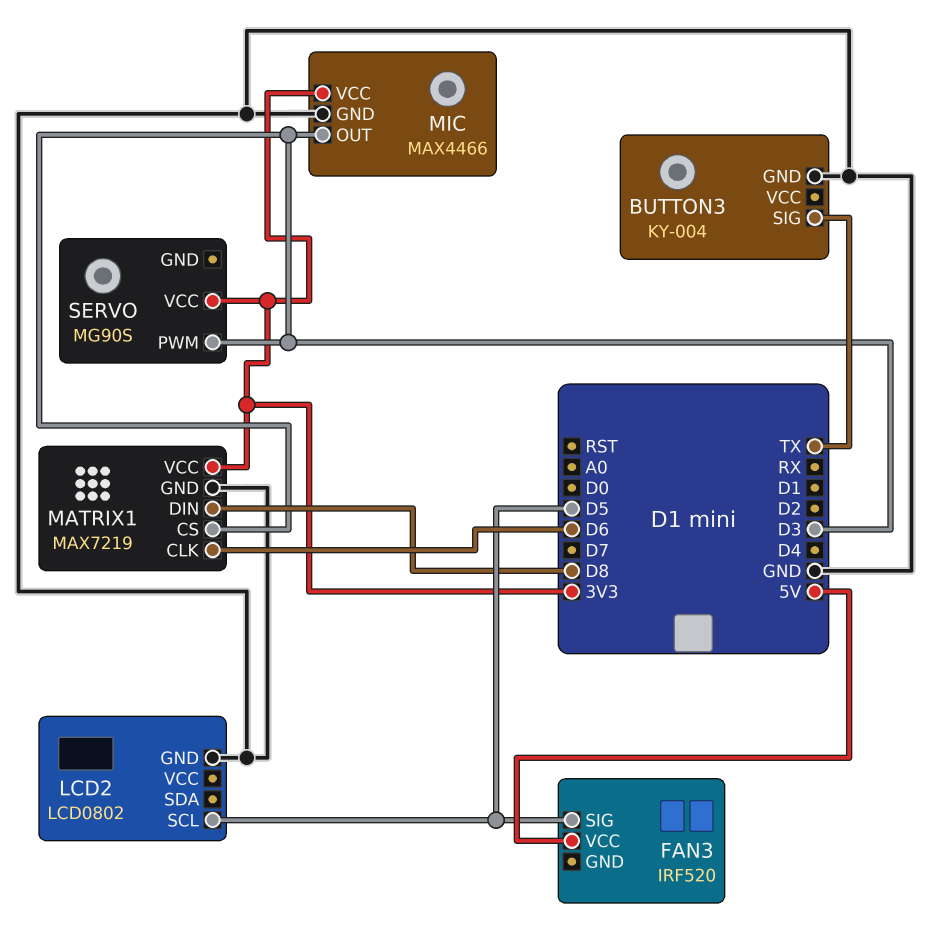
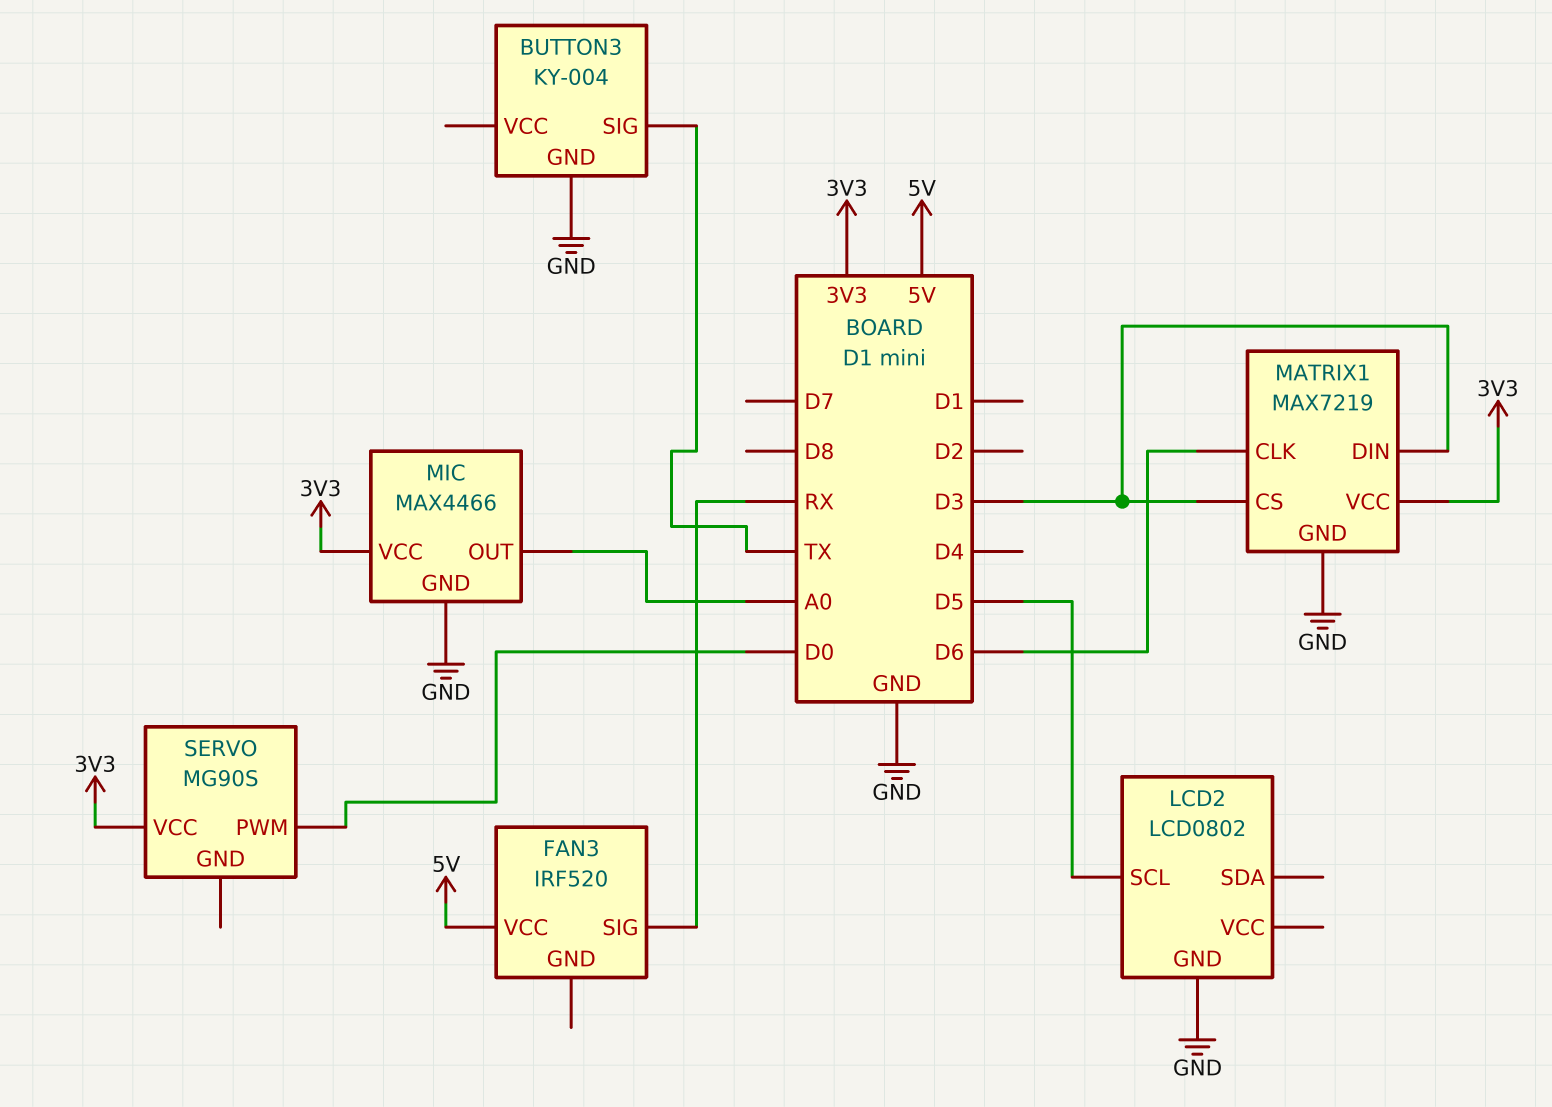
FAN3 pin SIG: D5 -> RX
MATRIX1 pin DIN: D8 -> D3
MIC pin OUT: D3 -> A0
SERVO pin PWM: D3 -> D0

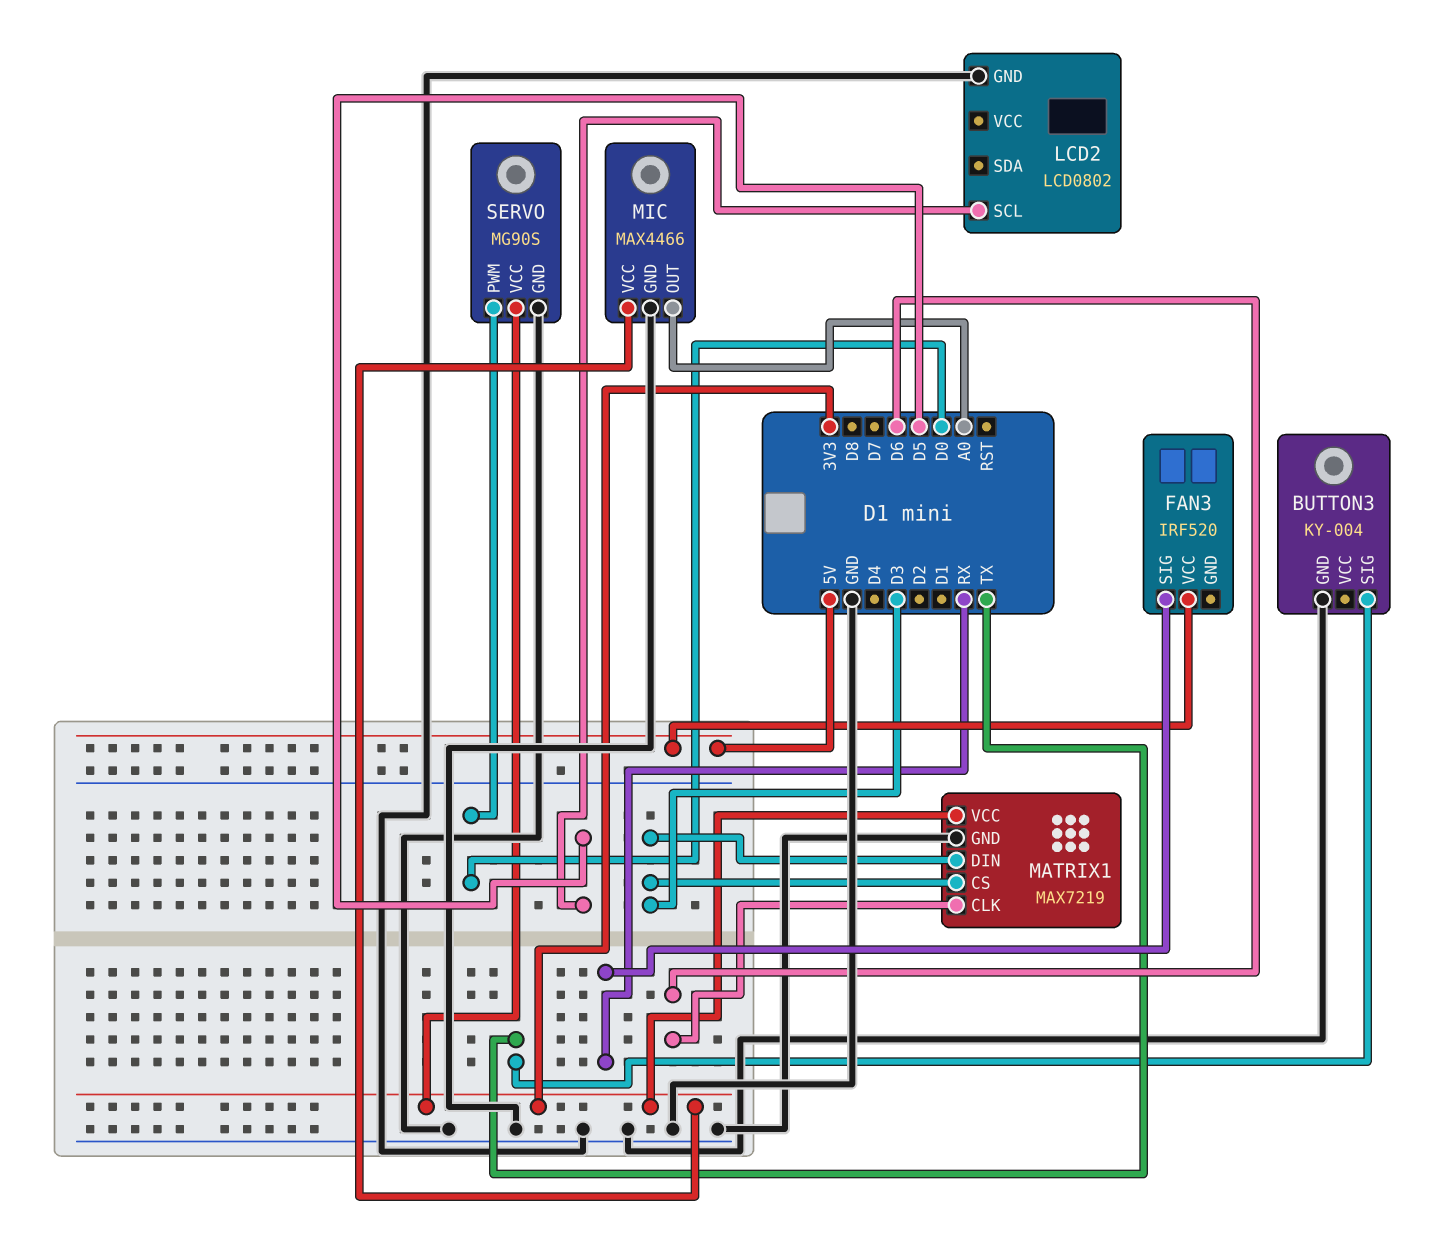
SERVO pin GND: none -> GND

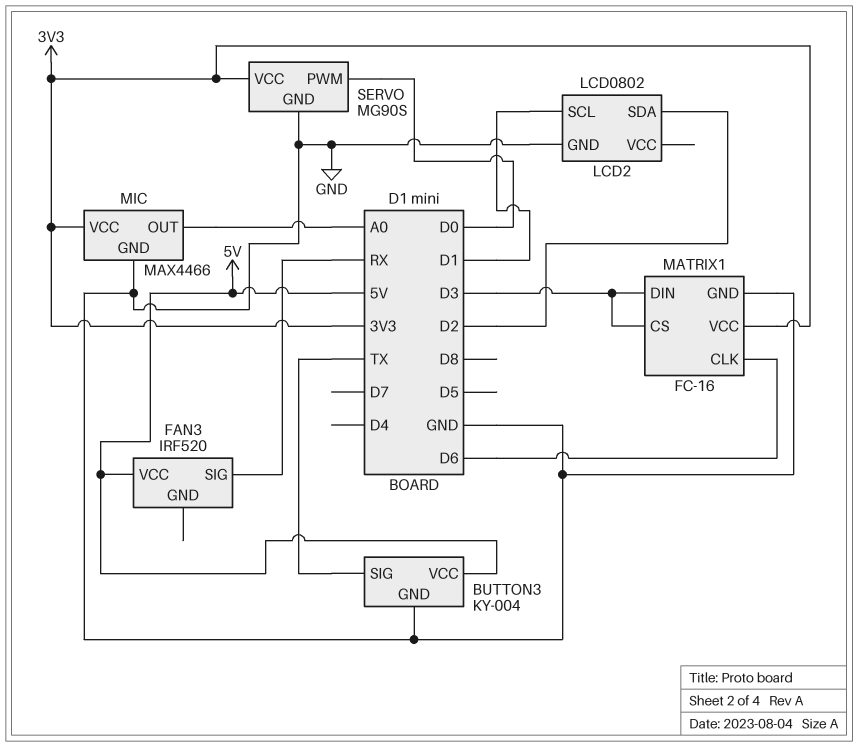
BUTTON3 pin VCC: none -> 5V
LCD2 pin SCL: D5 -> D1
LCD2 pin SDA: none -> D2
MATRIX1: MAX7219 -> FC-16

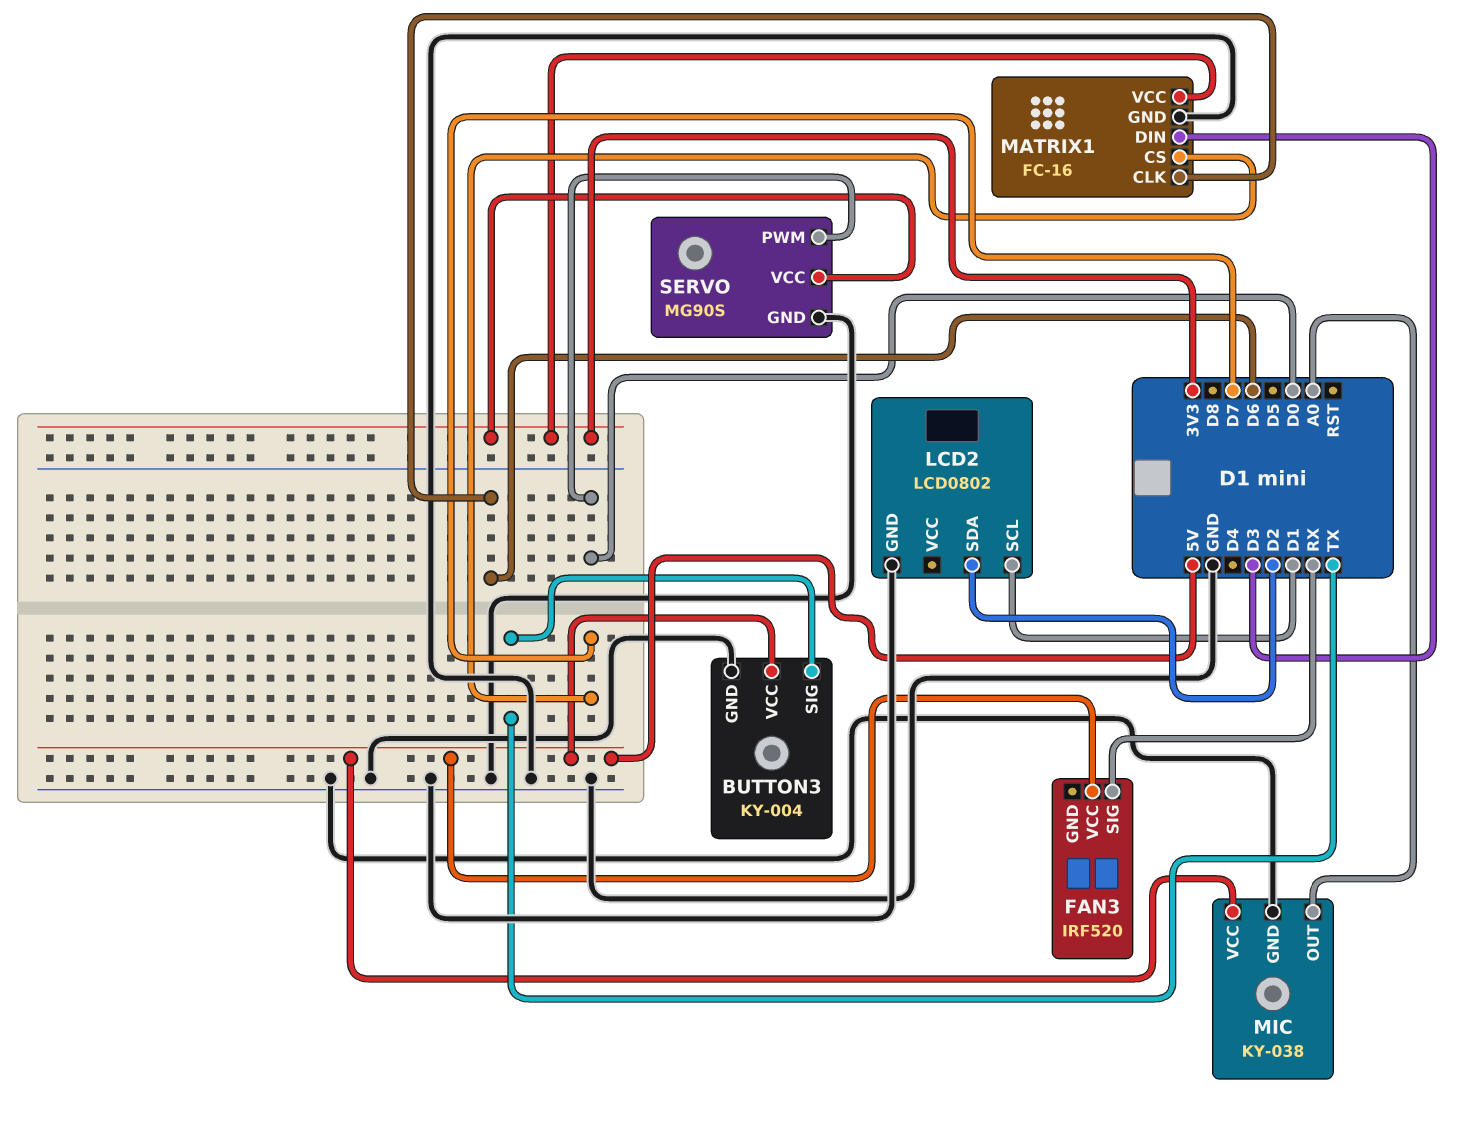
MATRIX1 pin CS: D3 -> D7
MIC: MAX4466 -> KY-038
MIC pin VCC: 3V3 -> 5V

